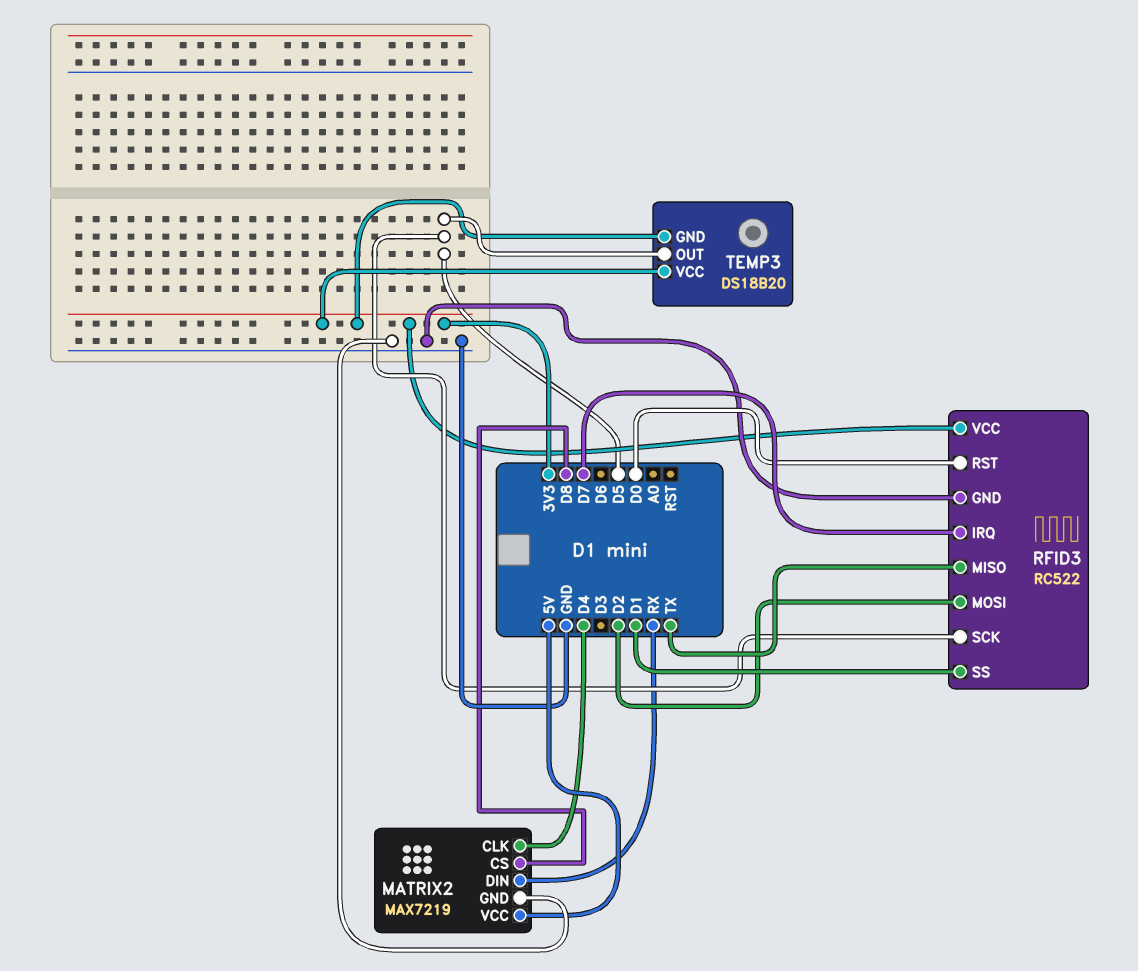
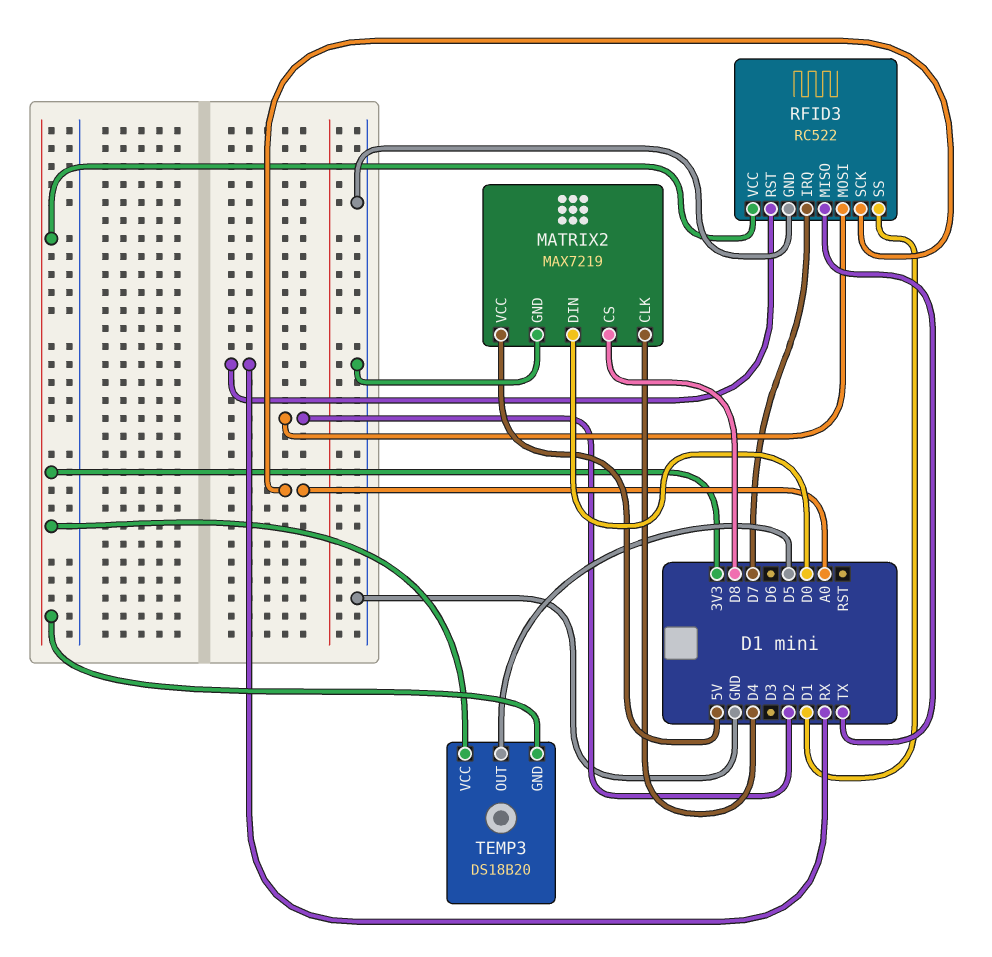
MATRIX2 pin DIN: RX -> D0
RFID3 pin RST: D0 -> RX
RFID3 pin SCK: D5 -> A0

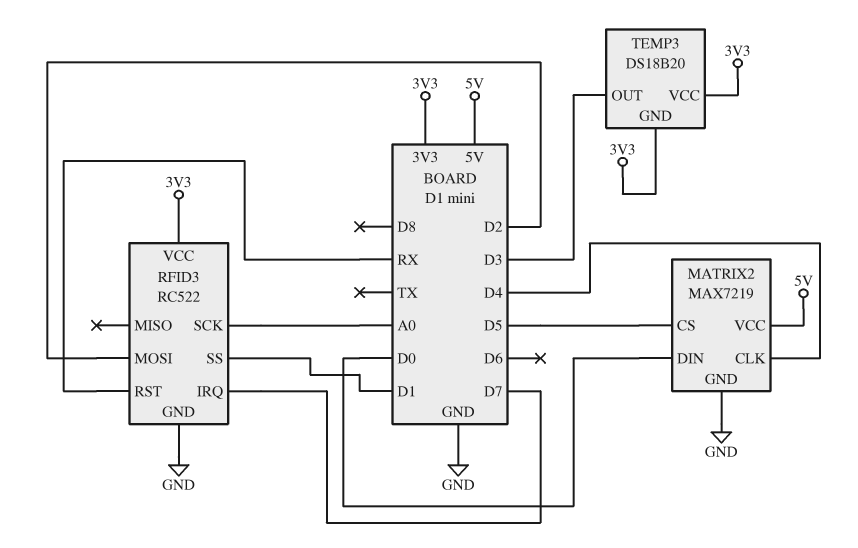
MATRIX2 pin CS: D8 -> D5
RFID3 pin MISO: TX -> none
TEMP3 pin OUT: D5 -> D3

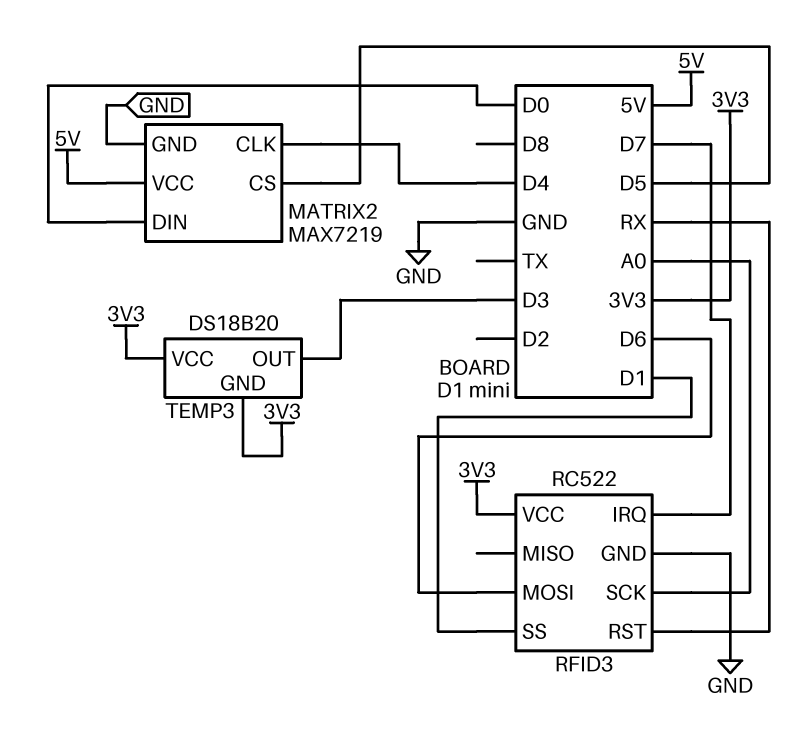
RFID3 pin MOSI: D2 -> D6

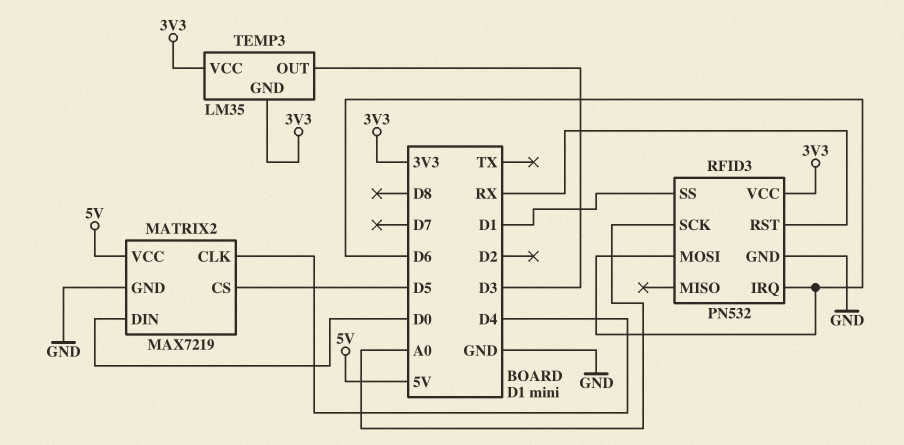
RFID3: RC522 -> PN532
RFID3 pin IRQ: D7 -> D6
TEMP3: DS18B20 -> LM35

